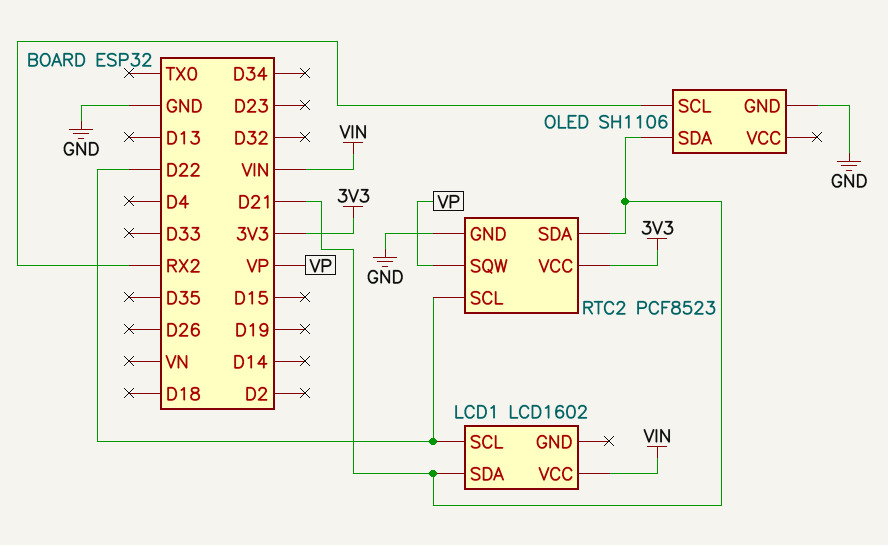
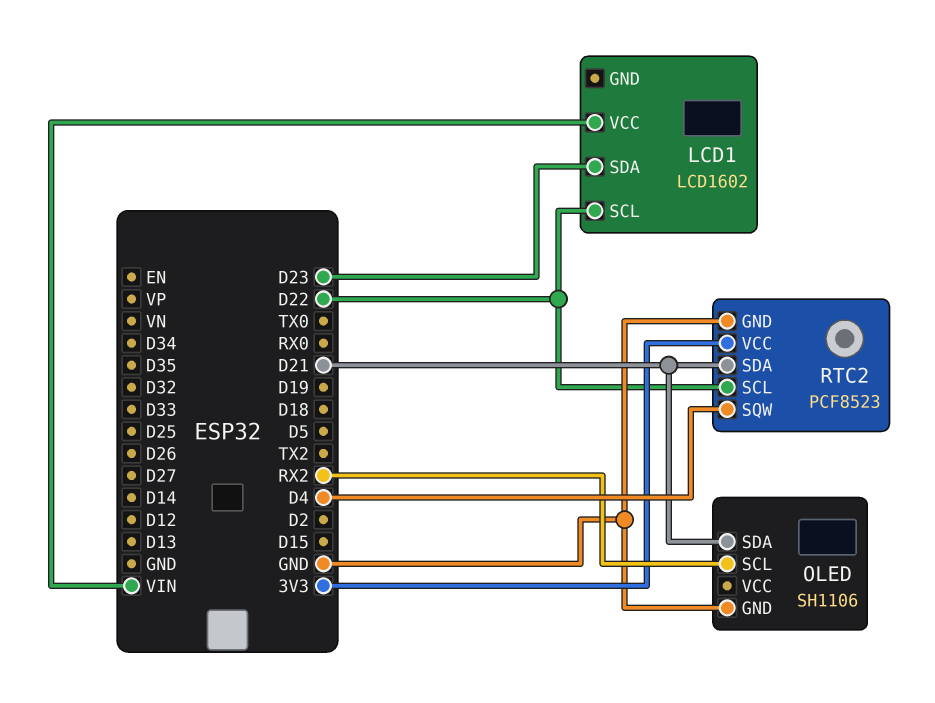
LCD1 pin SDA: D21 -> D23
RTC2 pin SQW: VP -> D4

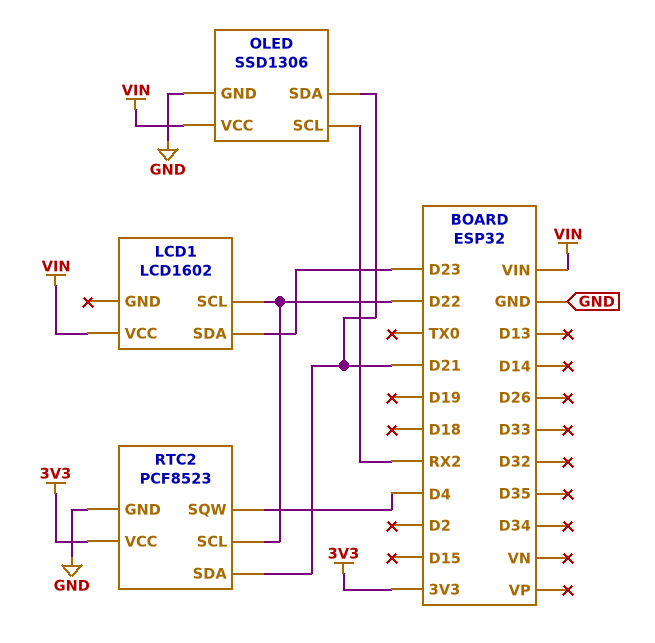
OLED: SH1106 -> SSD1306
OLED pin VCC: none -> VIN

